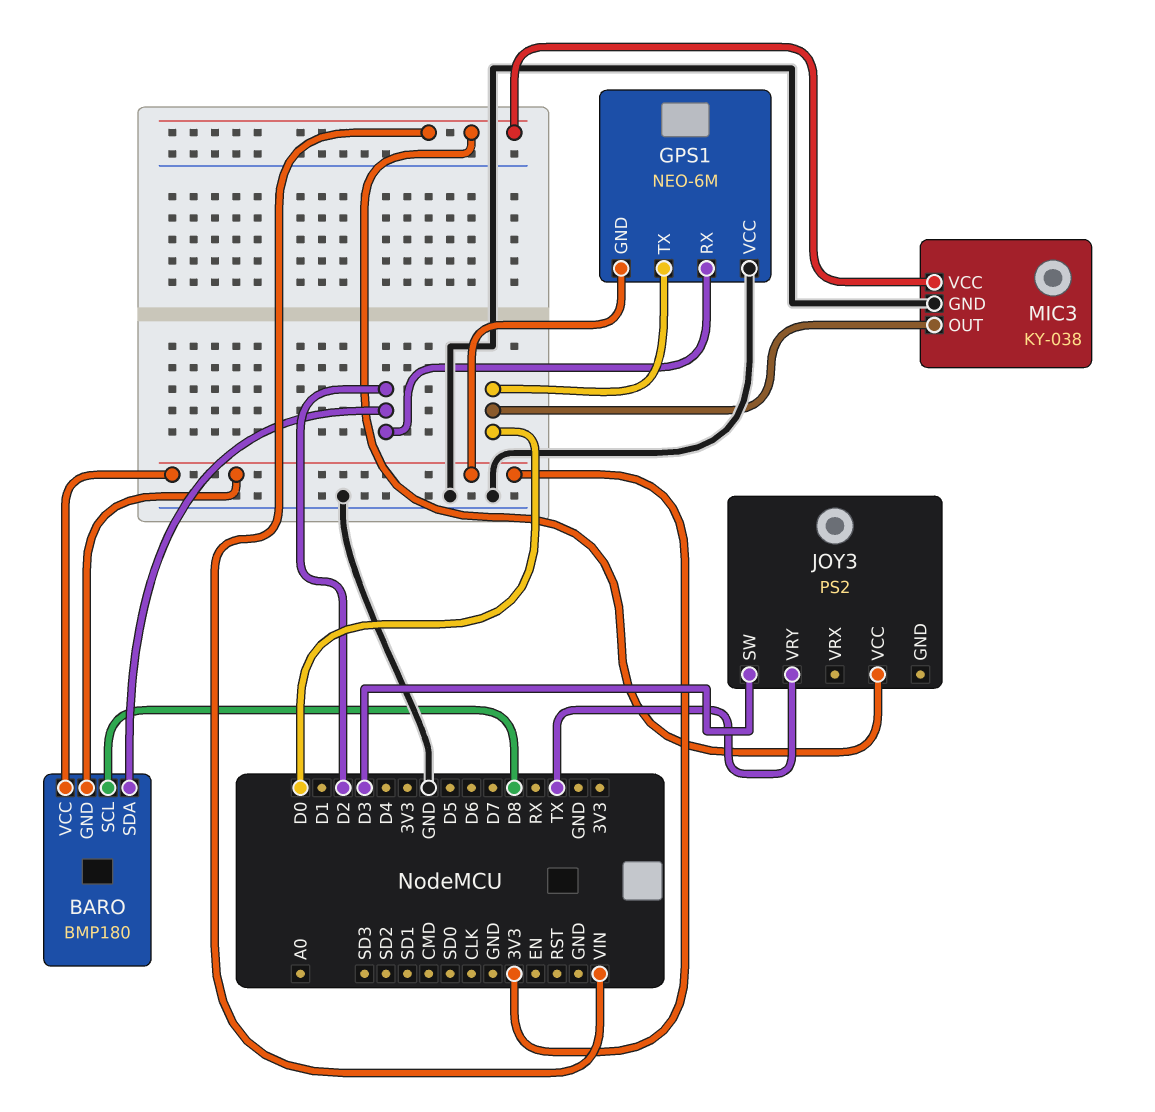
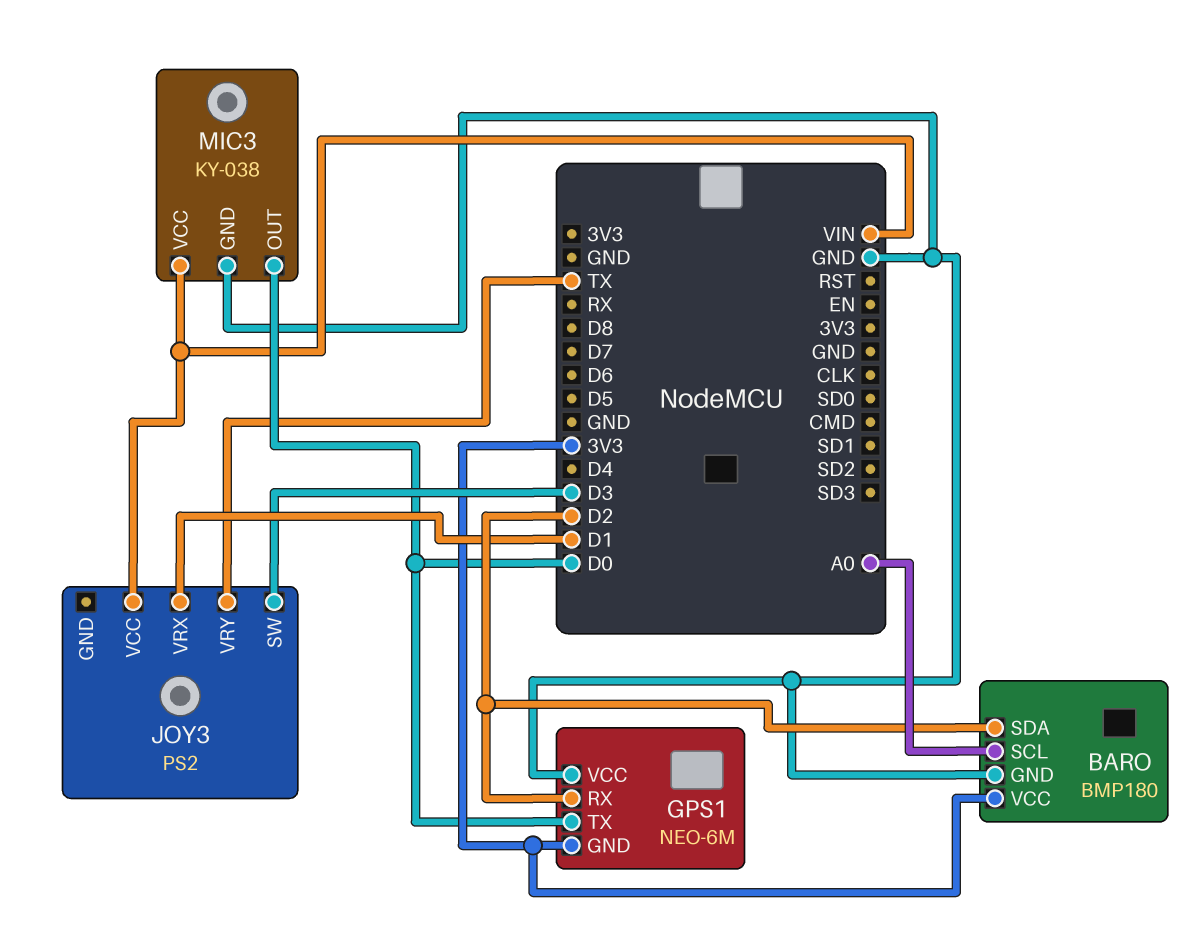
BARO pin GND: 3V3 -> GND
BARO pin SCL: D8 -> A0
JOY3 pin VRX: none -> D1

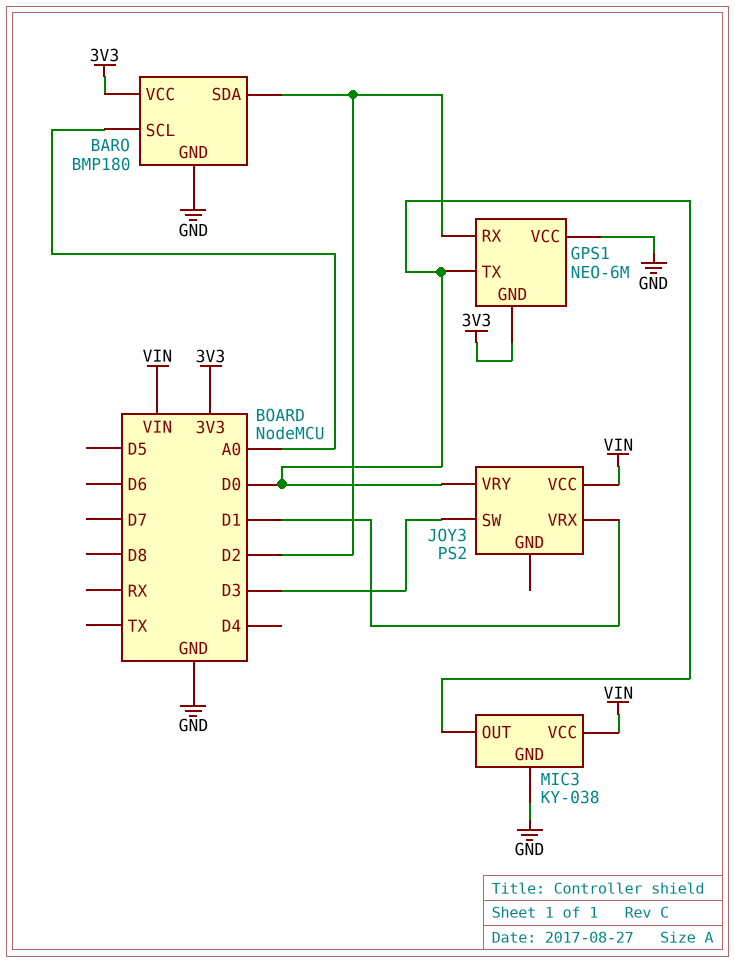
JOY3 pin VRY: TX -> D0

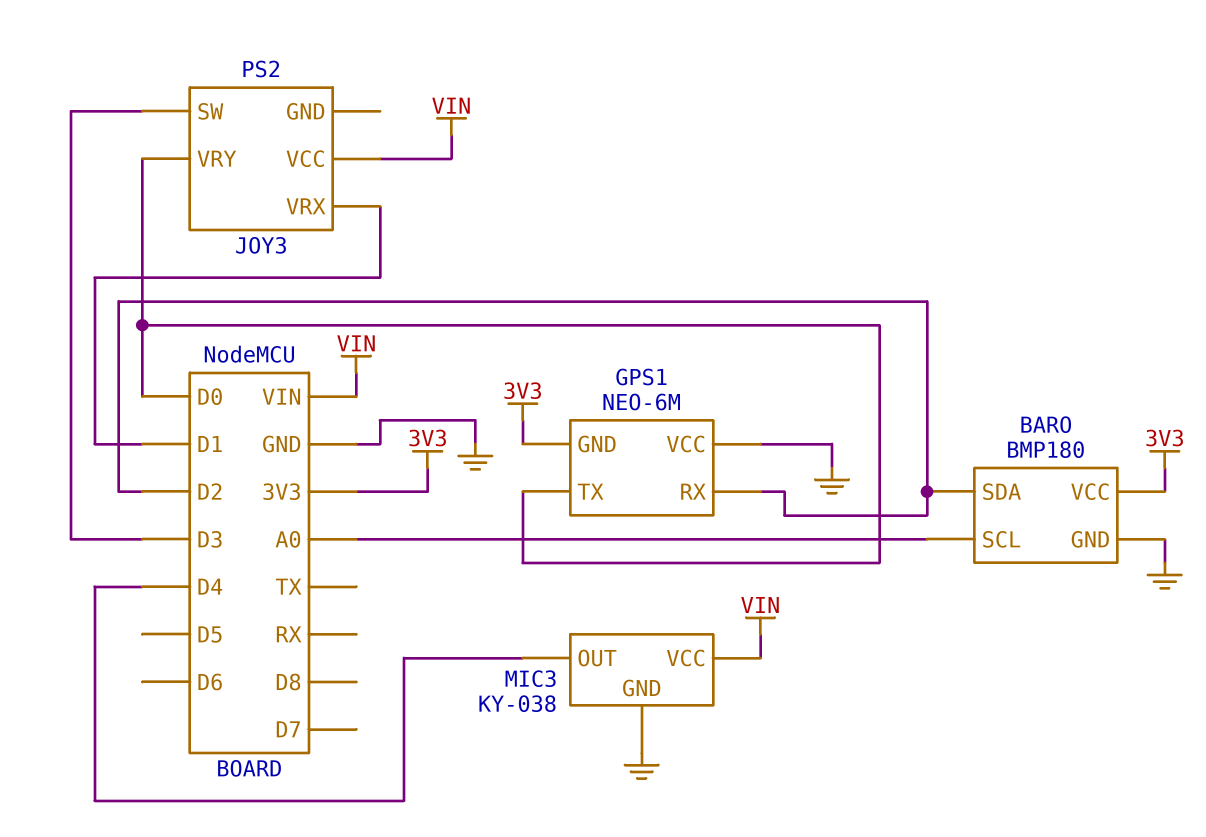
MIC3 pin OUT: D0 -> D4

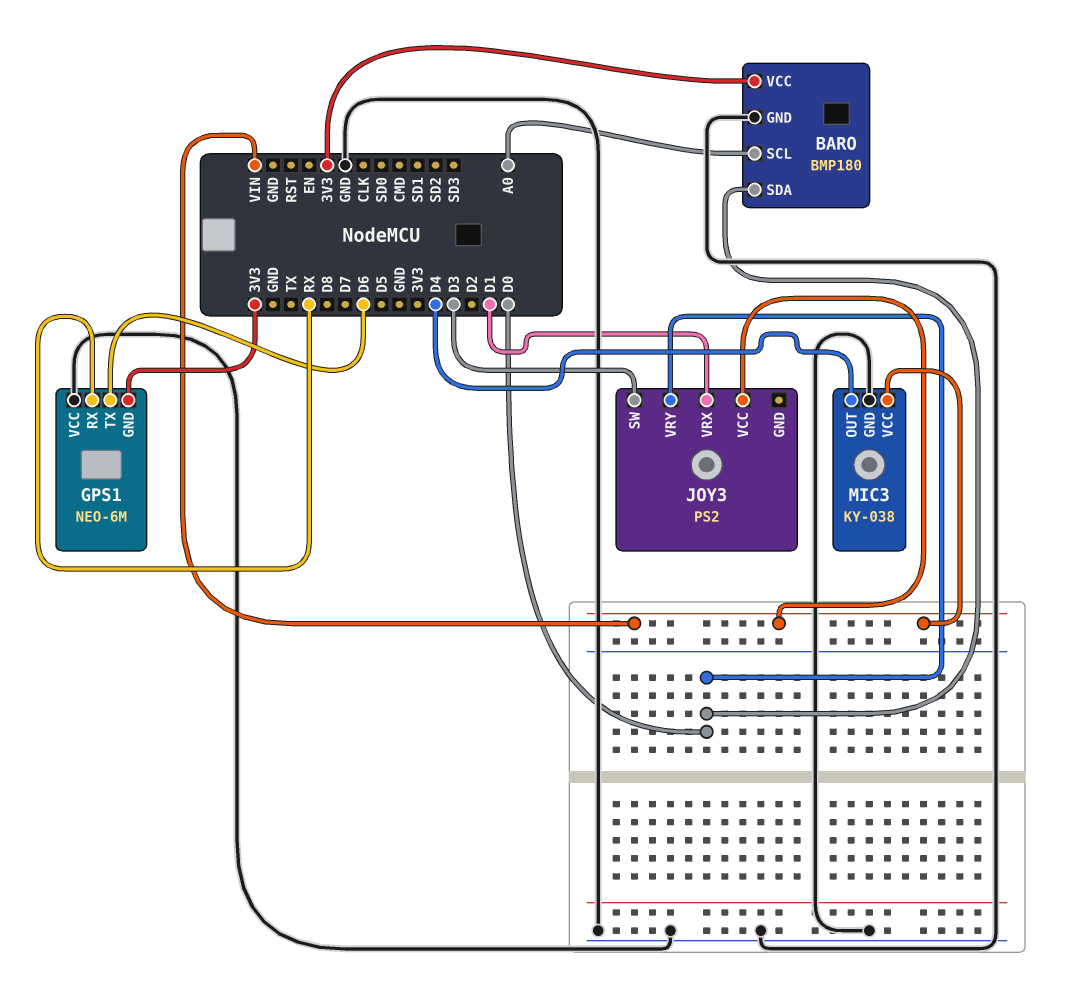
BARO pin SDA: D2 -> D0
GPS1 pin RX: D2 -> RX
GPS1 pin TX: D0 -> D6

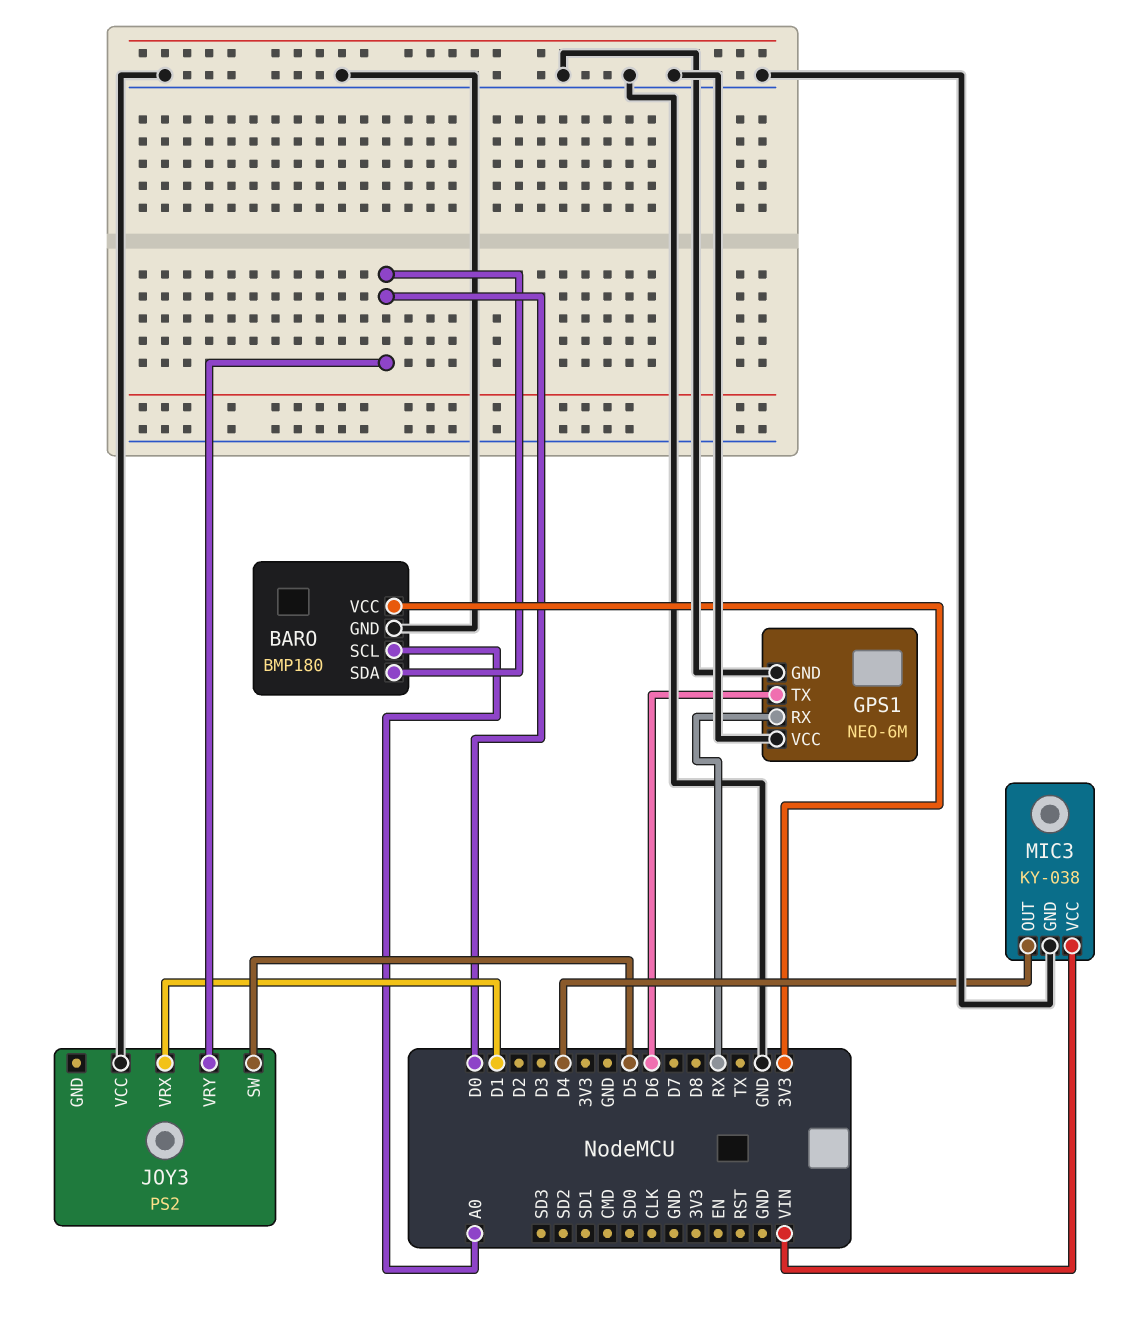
GPS1 pin GND: 3V3 -> GND
JOY3 pin SW: D3 -> D5
JOY3 pin VCC: VIN -> GND

